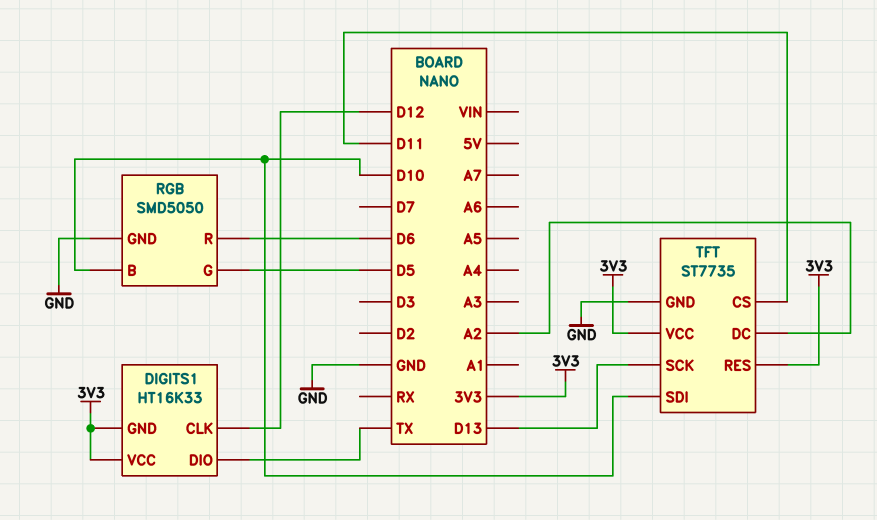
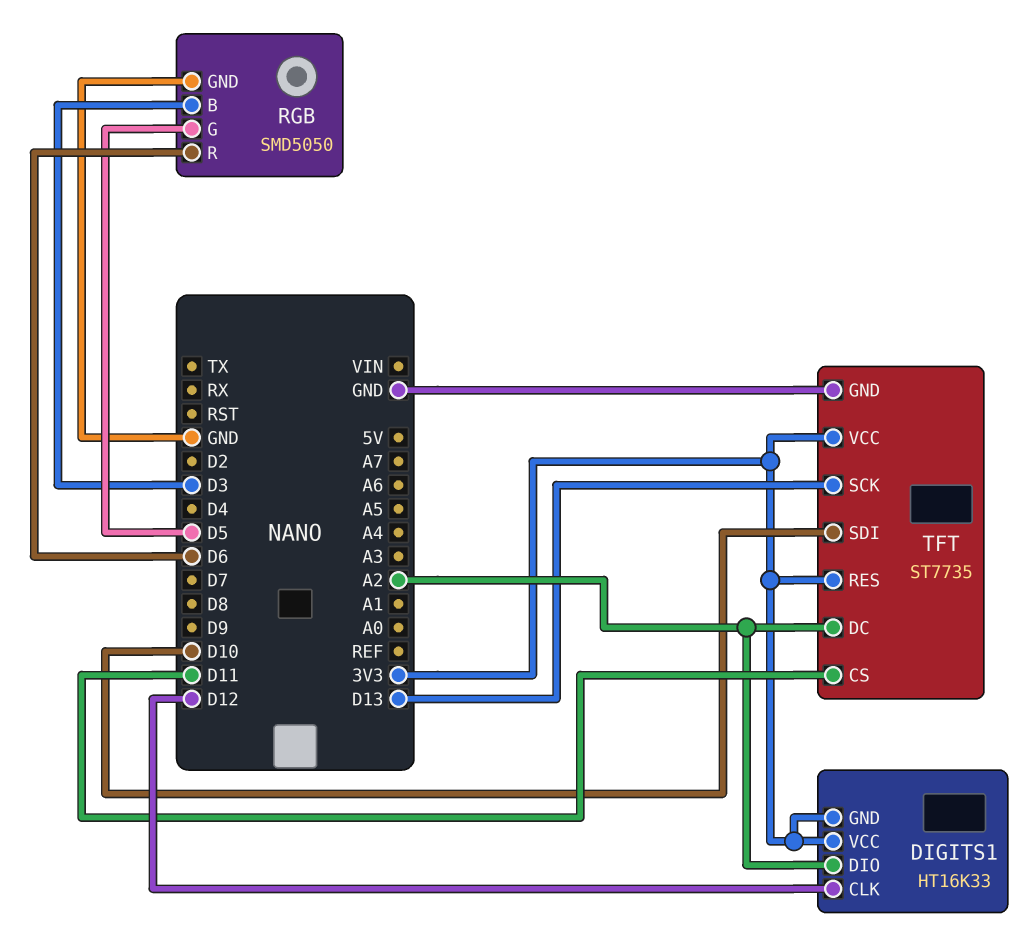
DIGITS1 pin DIO: TX -> A2
RGB pin B: D10 -> D3

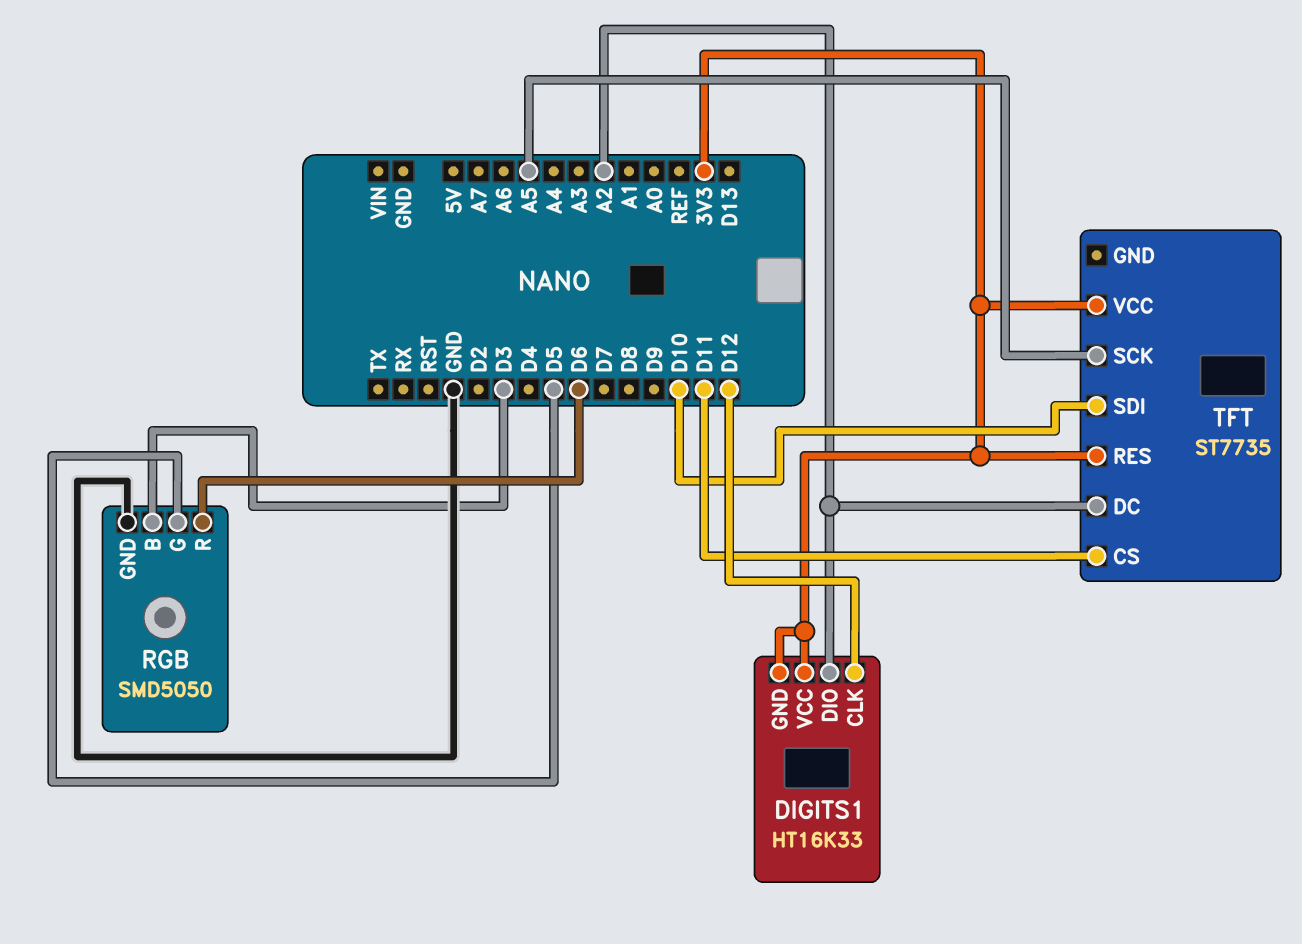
TFT pin GND: GND -> none
TFT pin SCK: D13 -> A5

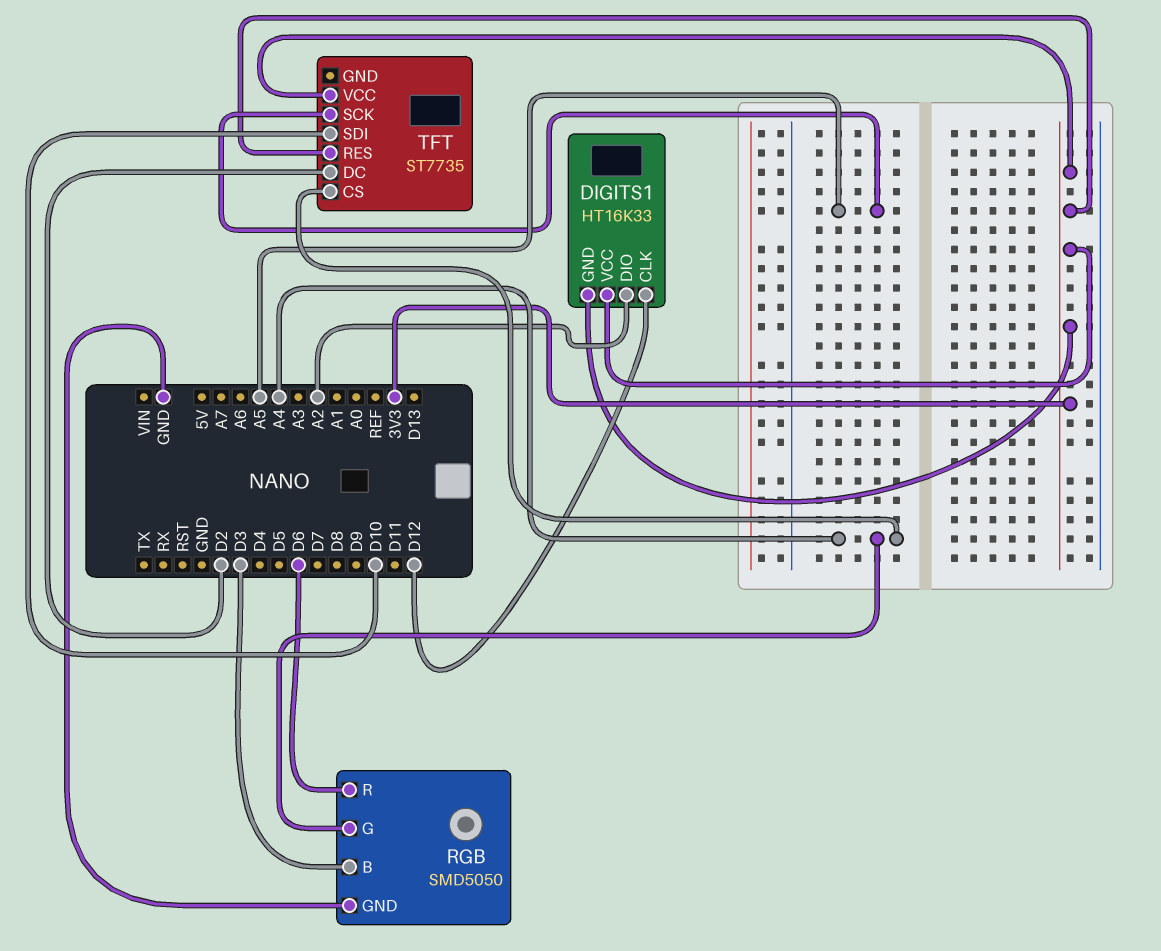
RGB pin G: D5 -> A4
TFT pin CS: D11 -> A4
TFT pin DC: A2 -> D2

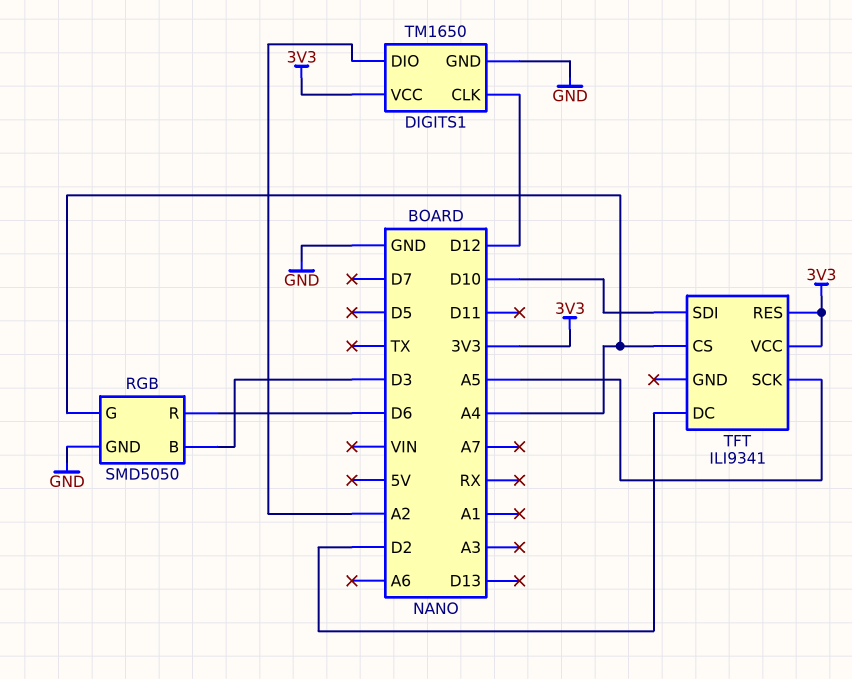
DIGITS1: HT16K33 -> TM1650
DIGITS1 pin GND: 3V3 -> GND
TFT: ST7735 -> ILI9341

